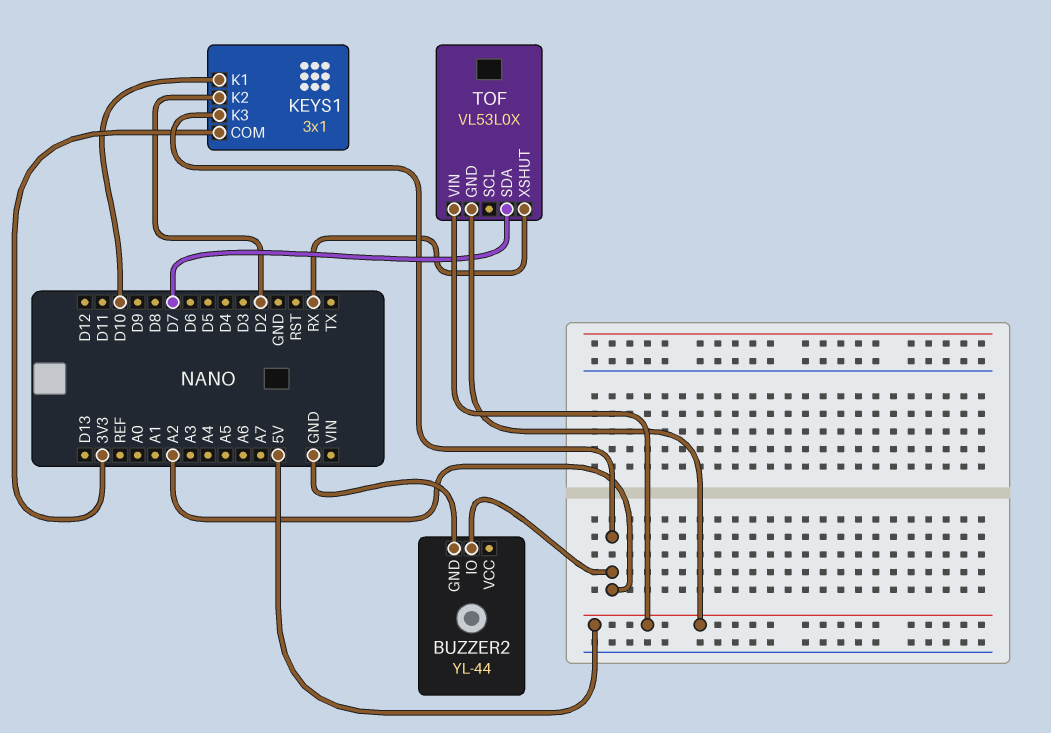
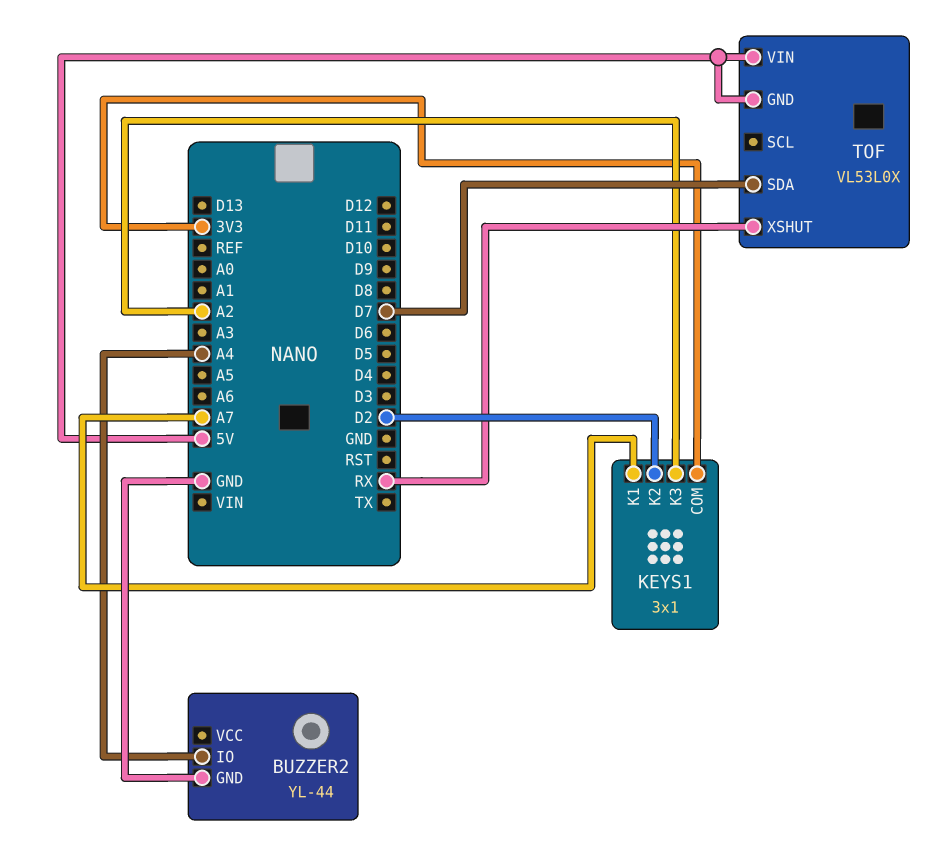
BUZZER2 pin IO: A2 -> A4
KEYS1 pin K1: D10 -> A7

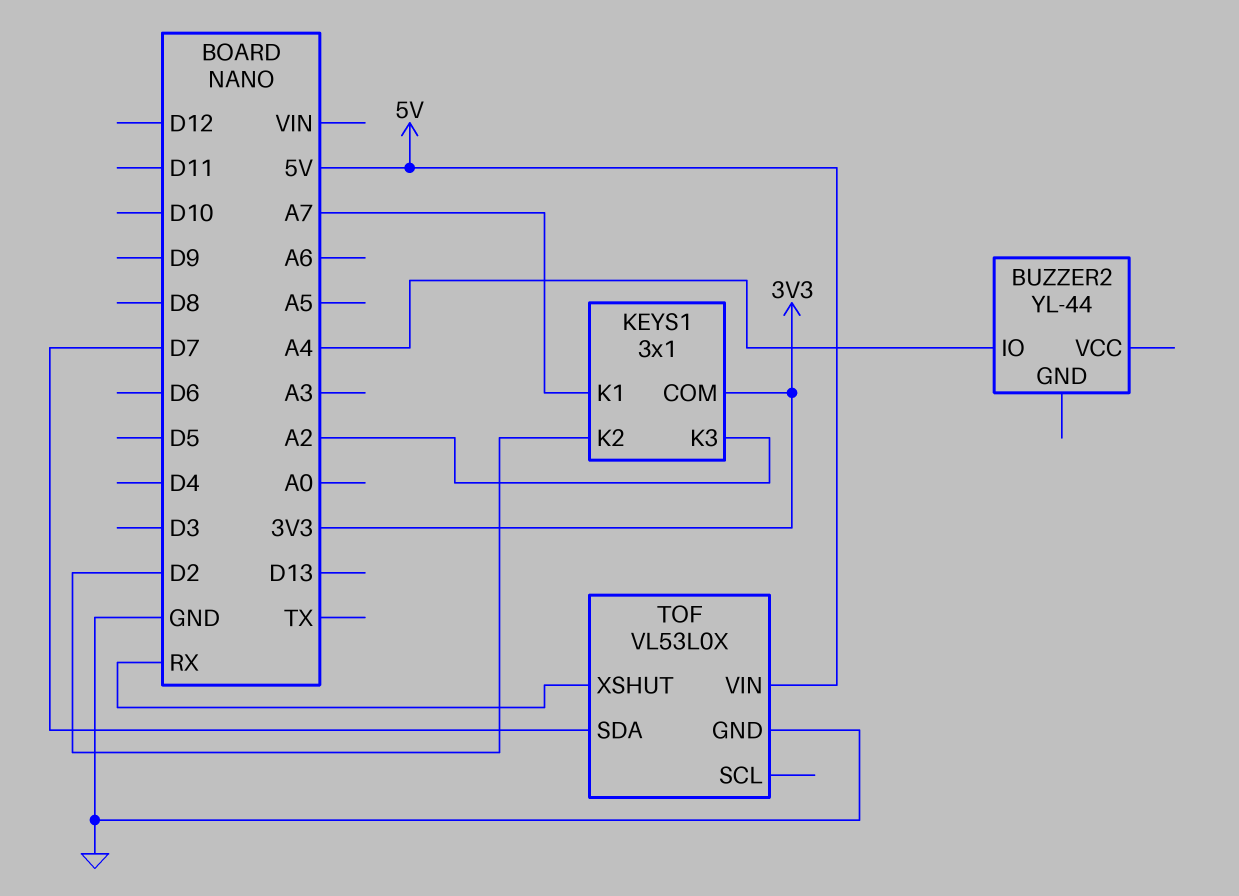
BUZZER2 pin GND: GND -> none
TOF pin GND: 5V -> GND

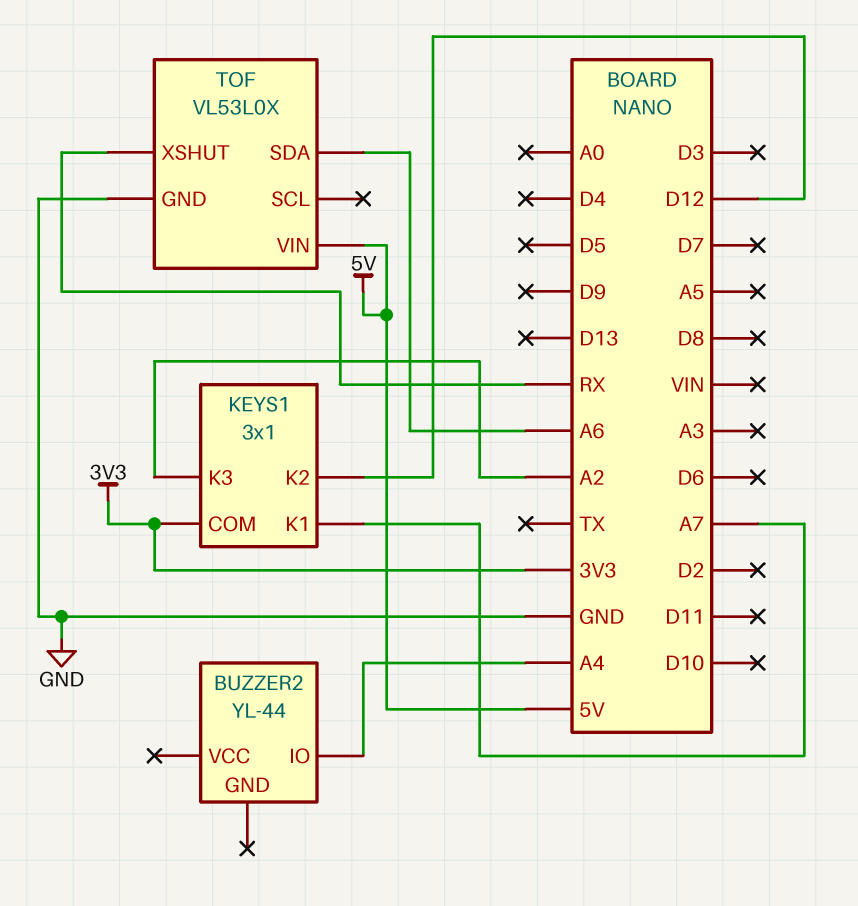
KEYS1 pin K2: D2 -> D12
TOF pin SDA: D7 -> A6

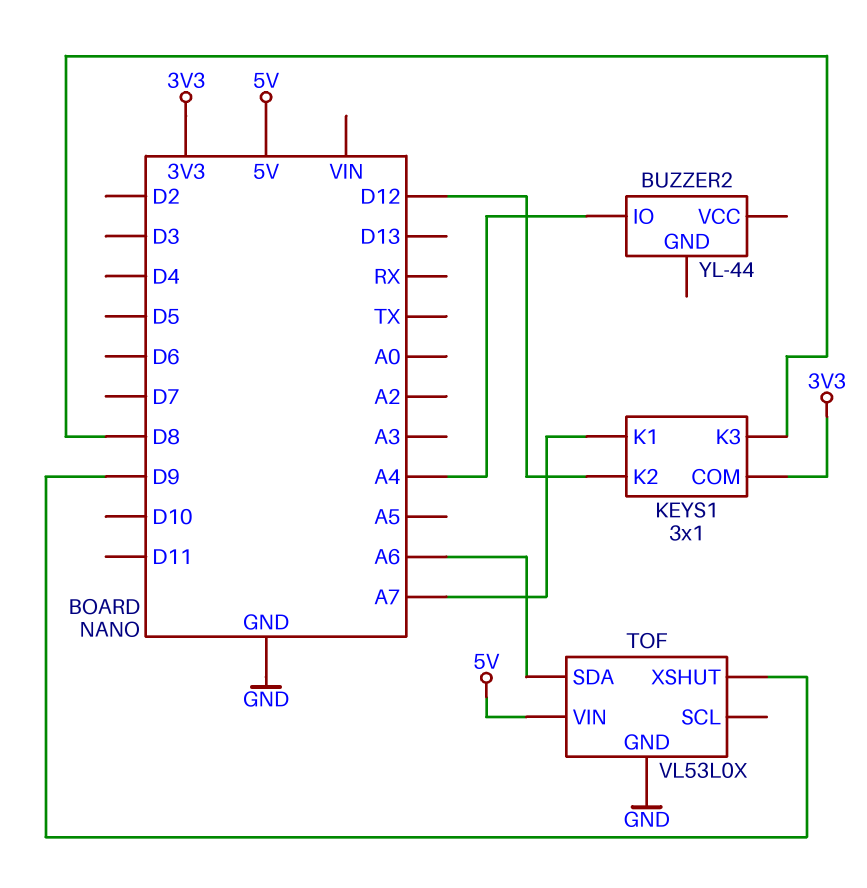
KEYS1 pin K3: A2 -> D8
TOF pin XSHUT: RX -> D9

